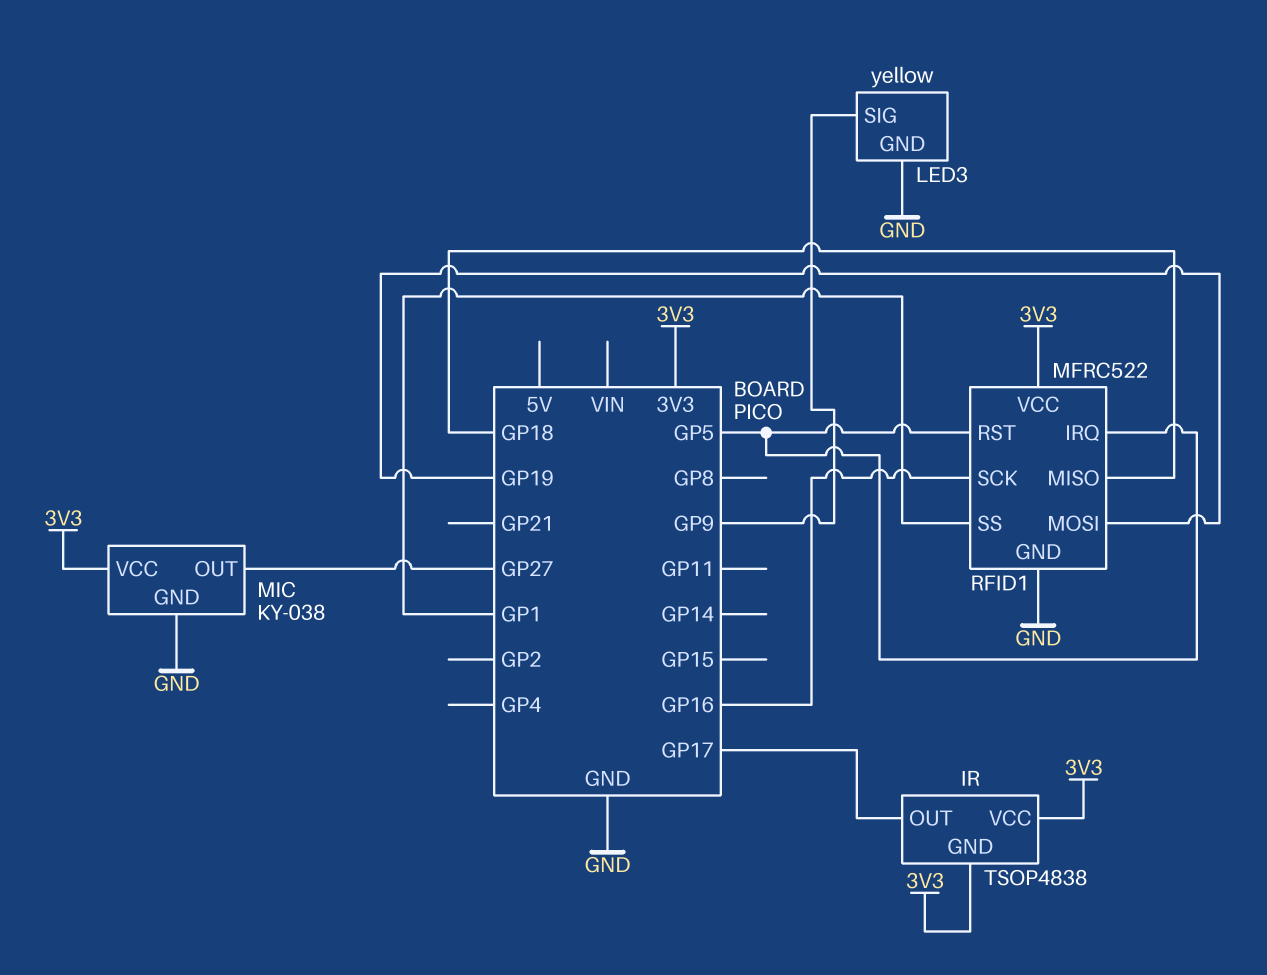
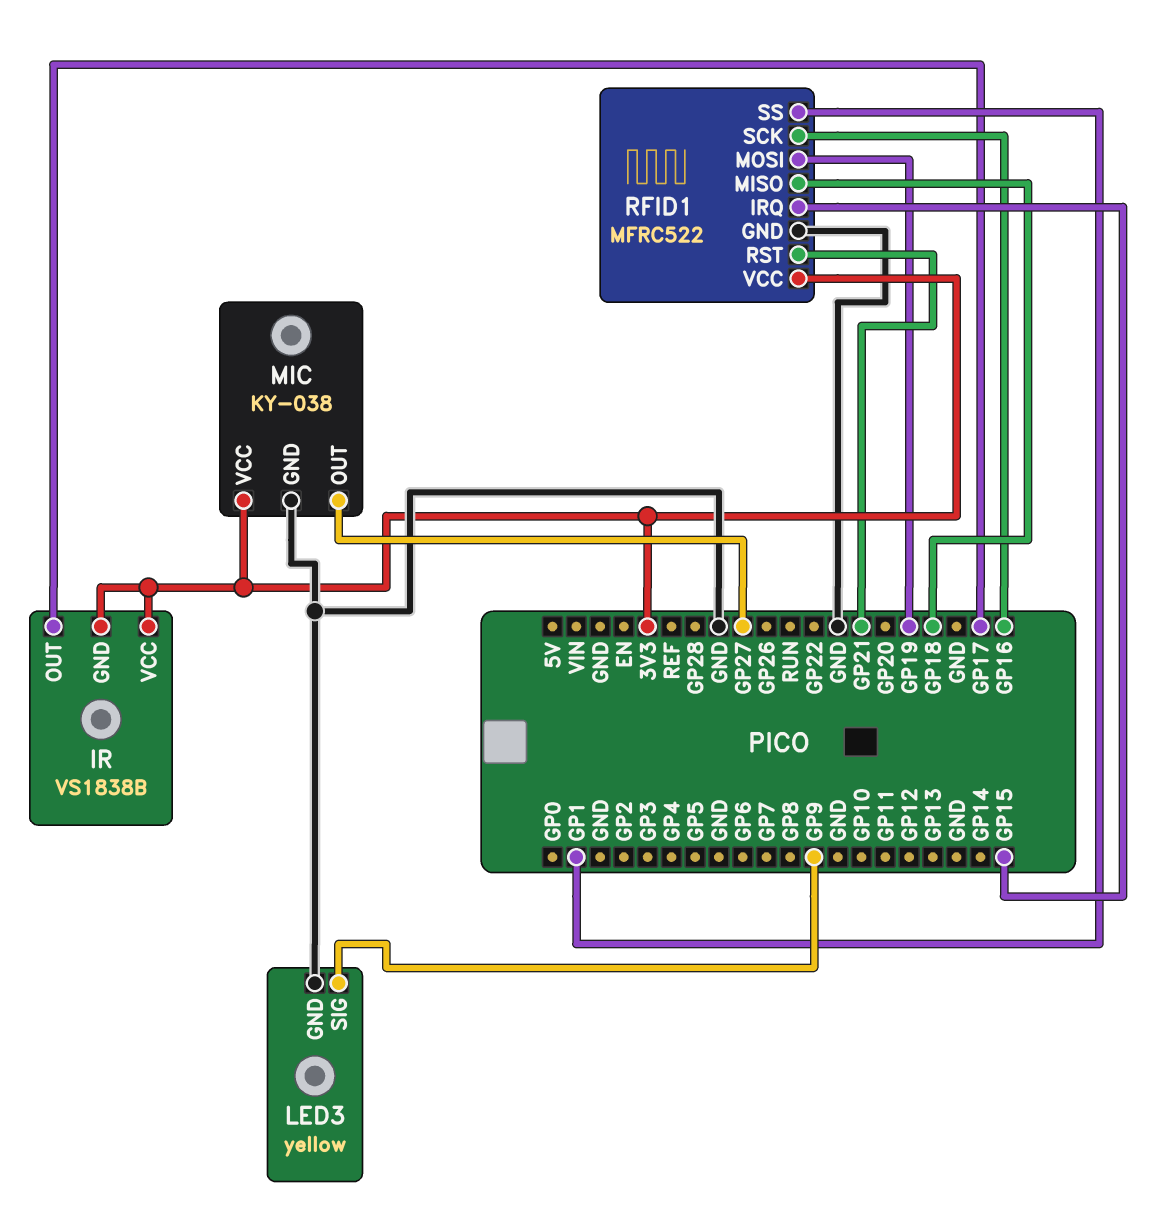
IR: TSOP4838 -> VS1838B
RFID1 pin IRQ: GP5 -> GP15
RFID1 pin RST: GP5 -> GP21

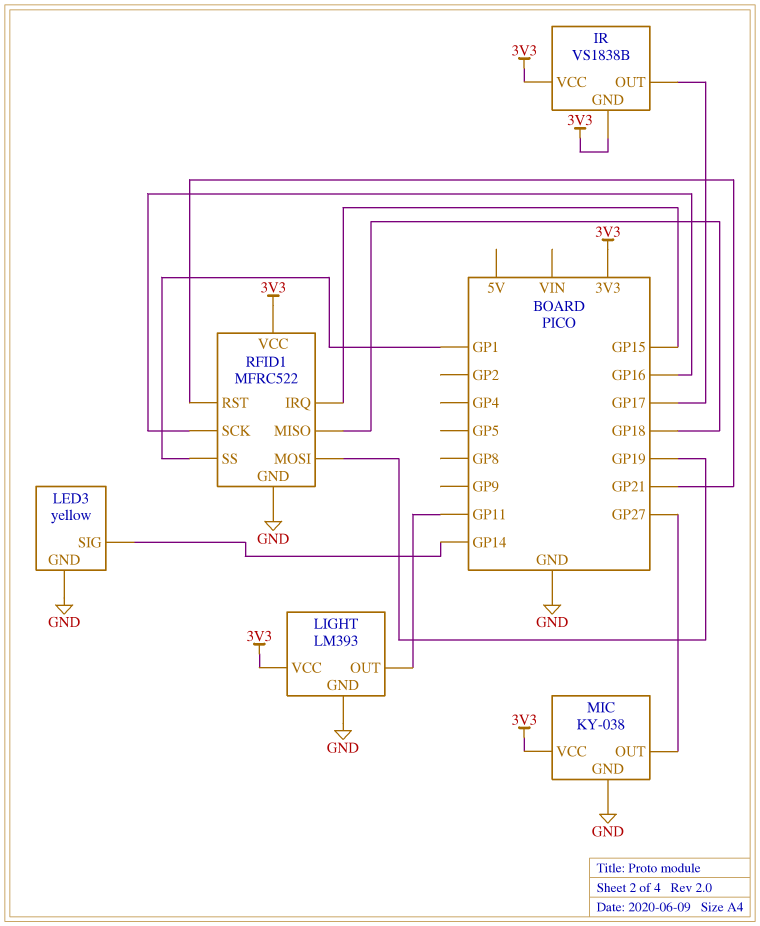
LED3 pin SIG: GP9 -> GP14
LIGHT: none -> LM393
LIGHT pin GND: none -> GND
LIGHT pin OUT: none -> GP11
LIGHT pin VCC: none -> 3V3

